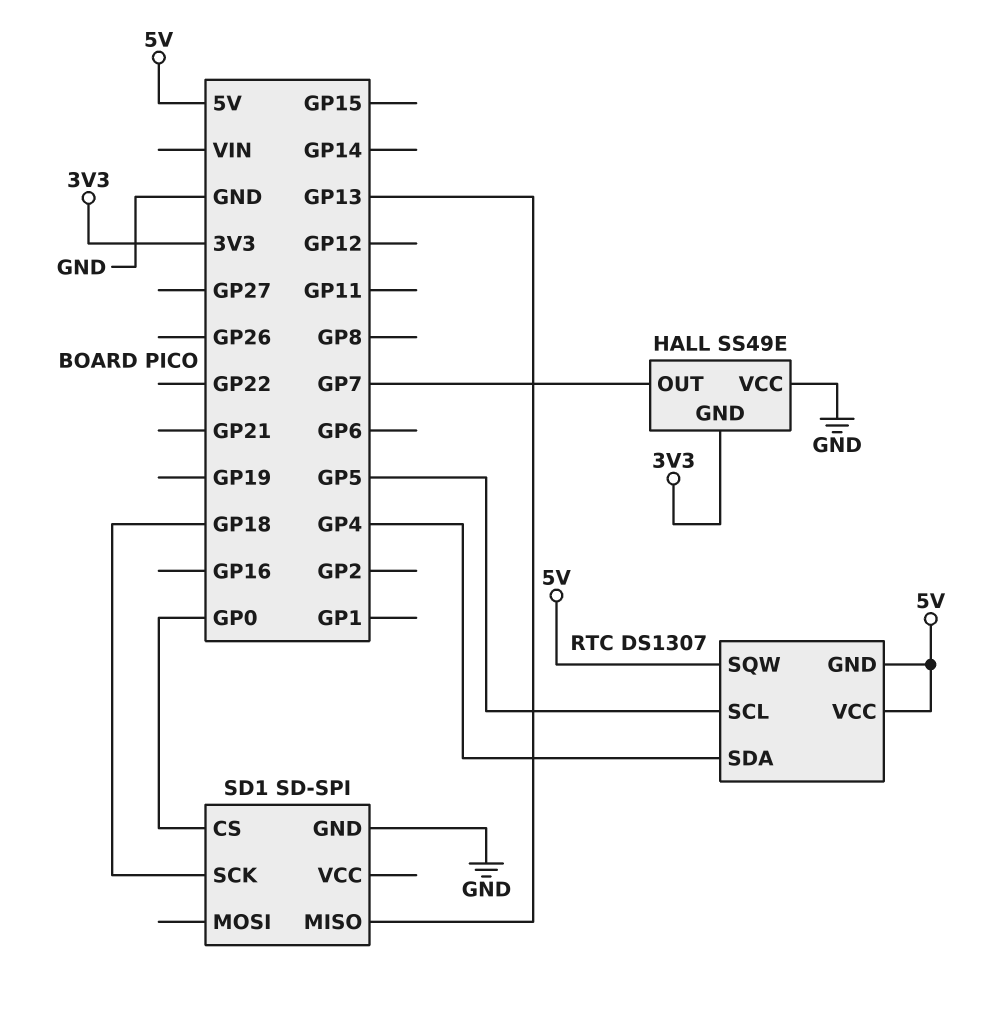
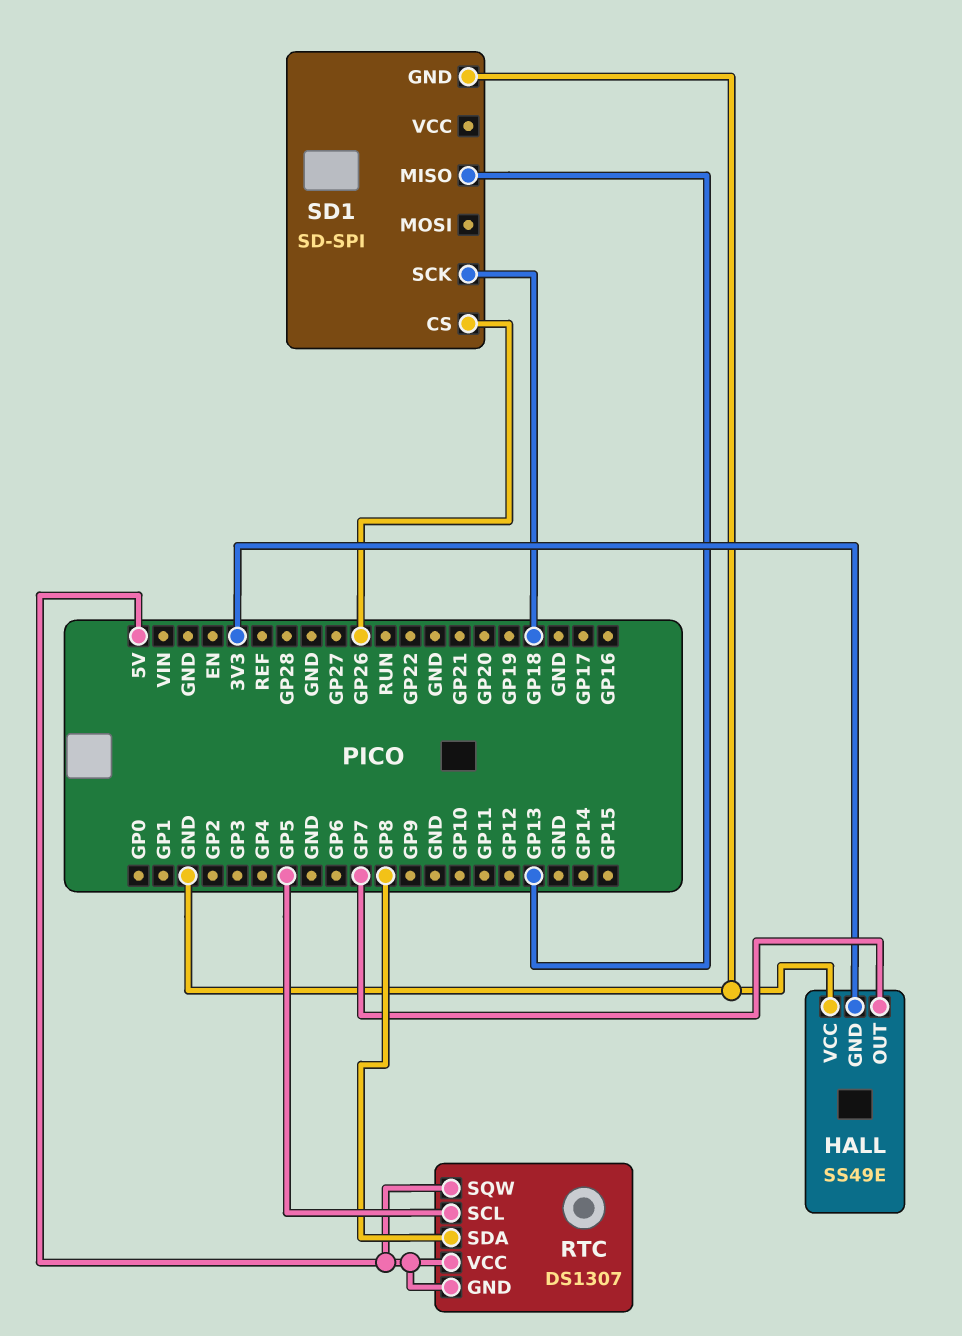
RTC pin SDA: GP4 -> GP8
SD1 pin CS: GP0 -> GP26

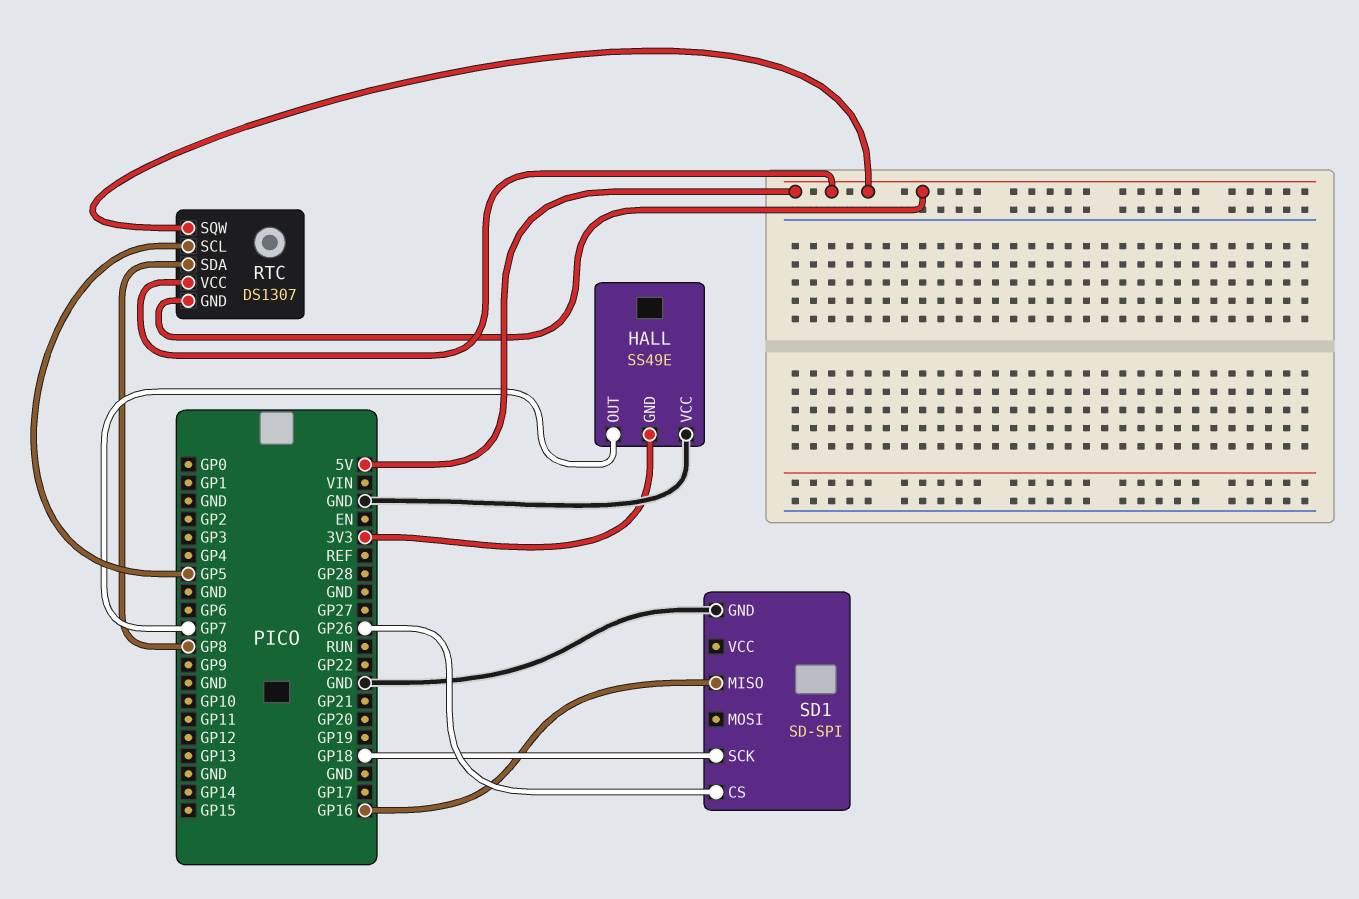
SD1 pin MISO: GP13 -> GP16

